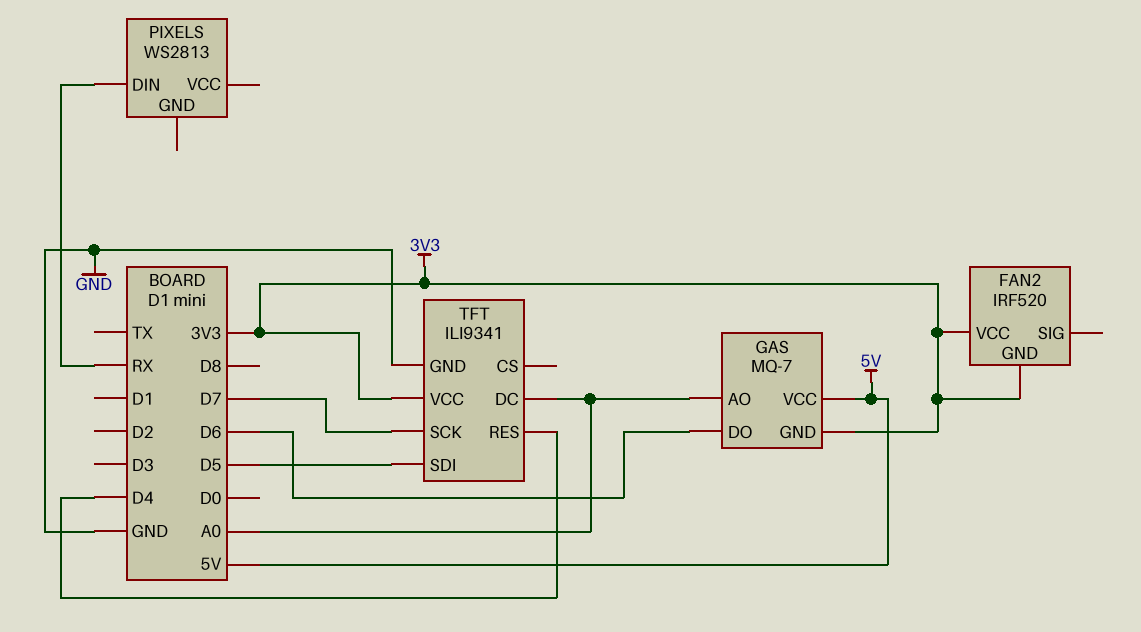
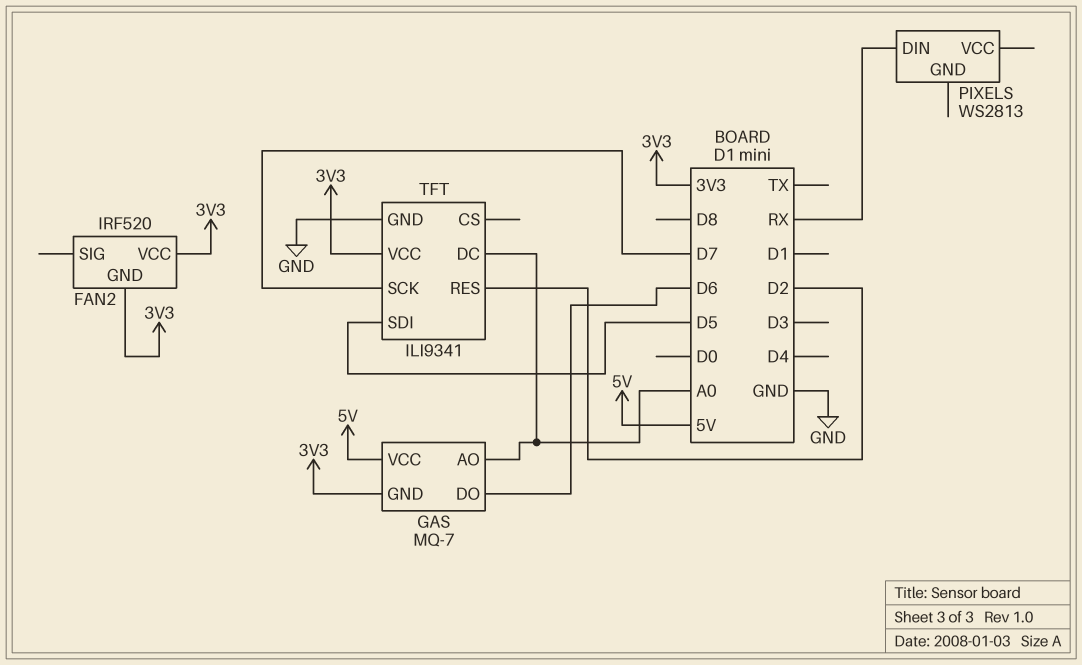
TFT pin RES: D4 -> D2

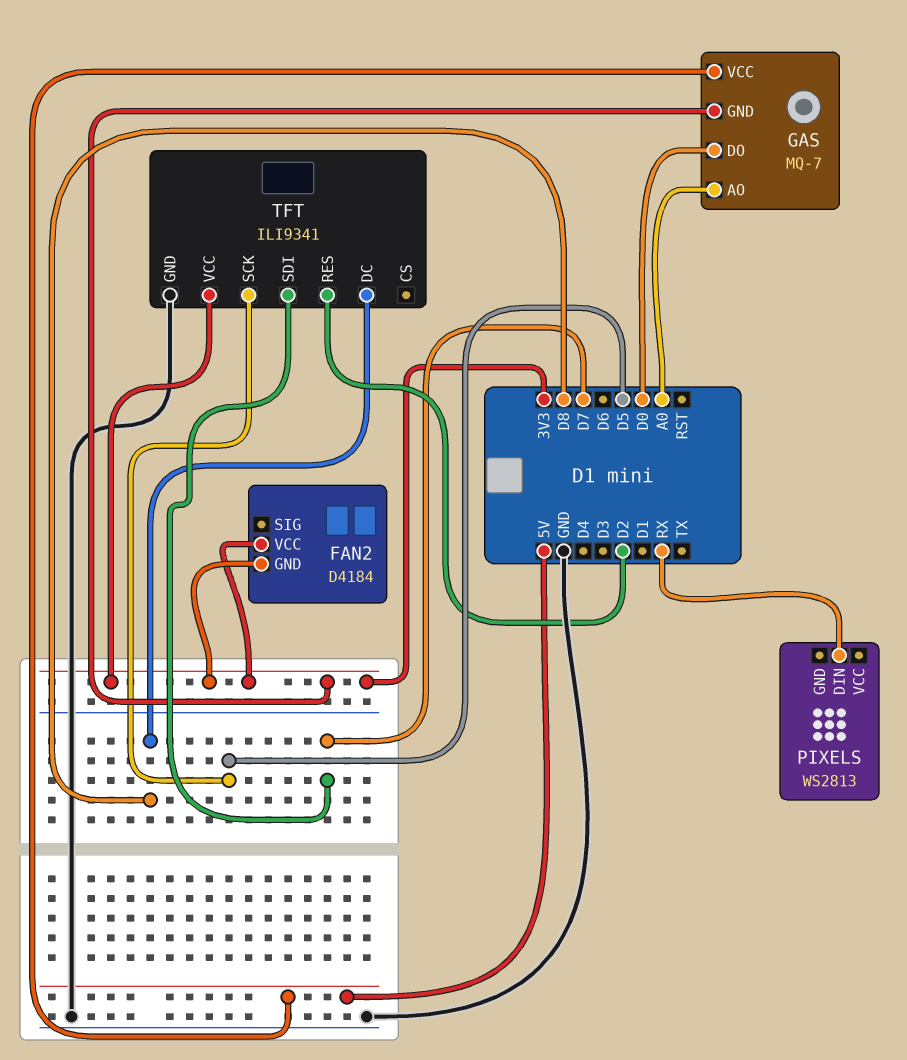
FAN2: IRF520 -> D4184
GAS pin DO: D6 -> D0
TFT pin DC: A0 -> D8
TFT pin SCK: D7 -> D5
TFT pin SDI: D5 -> D7

